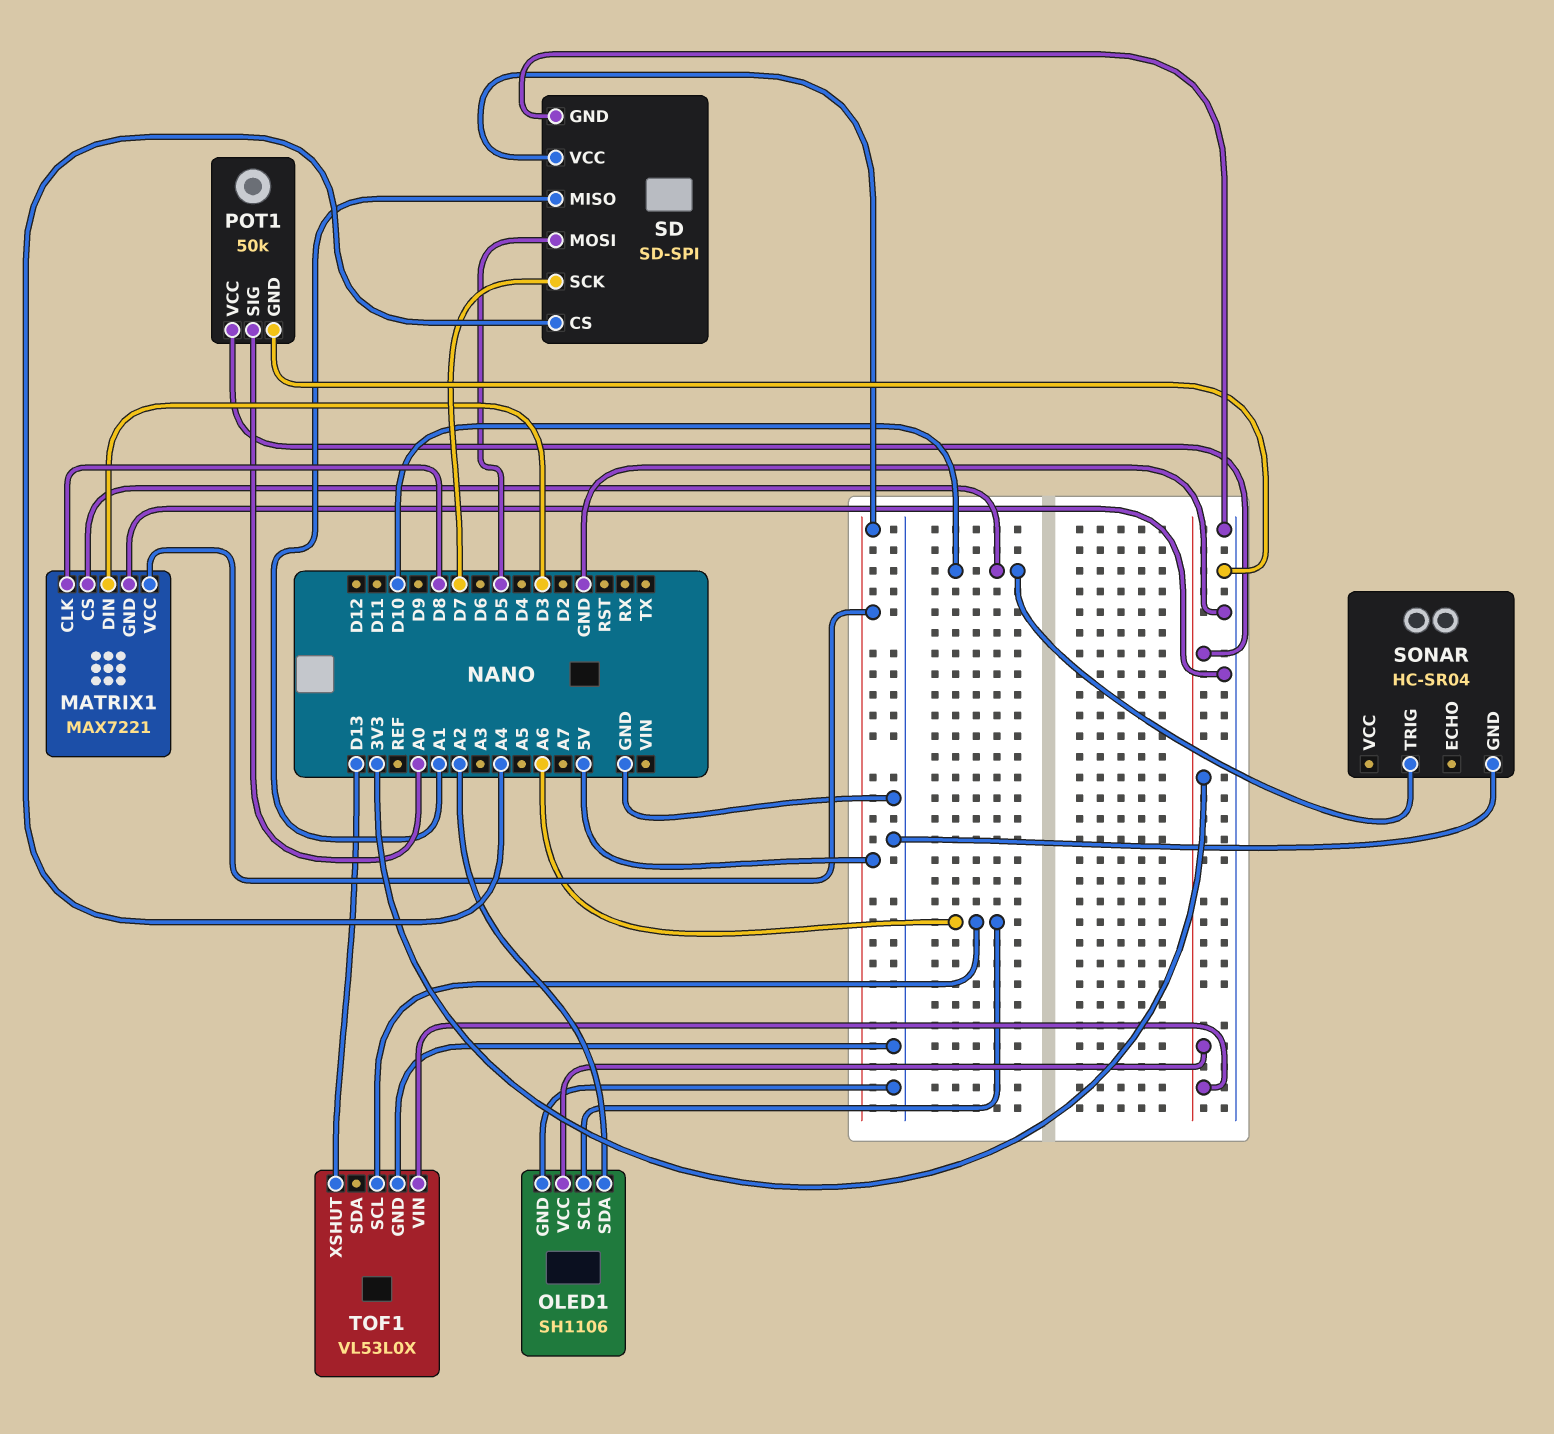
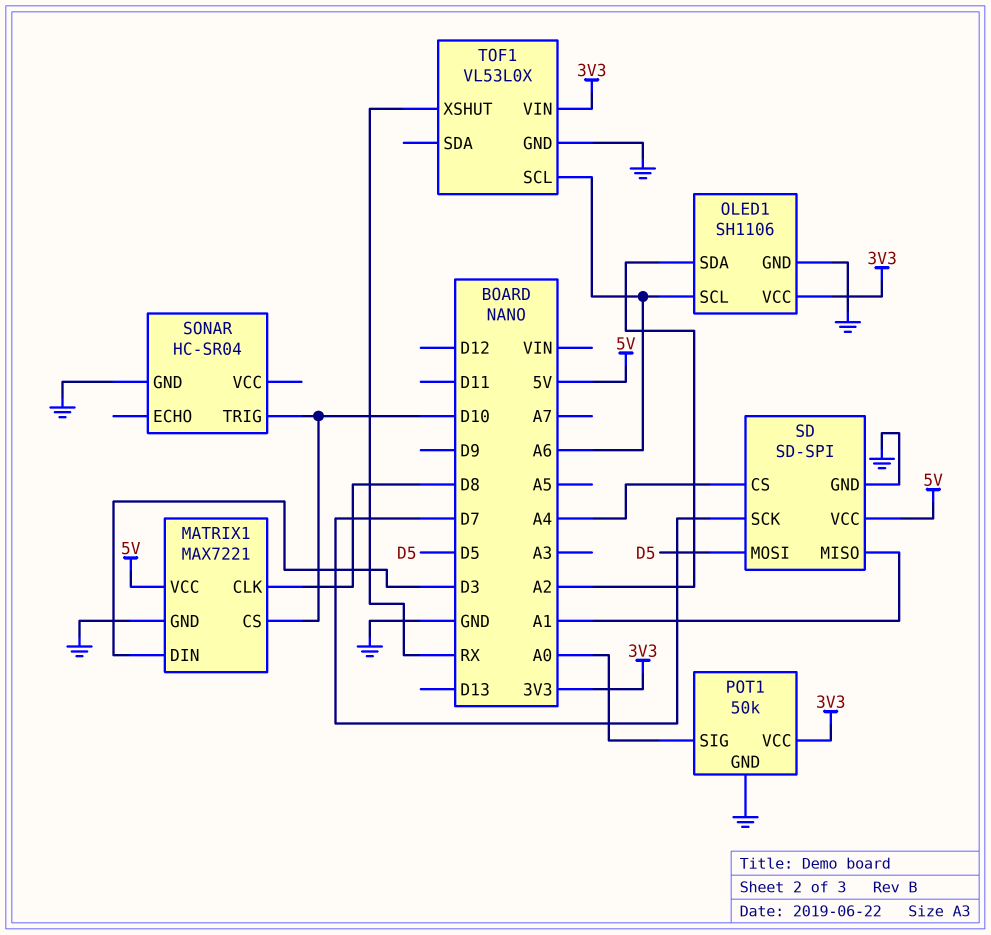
TOF1 pin XSHUT: D13 -> RX

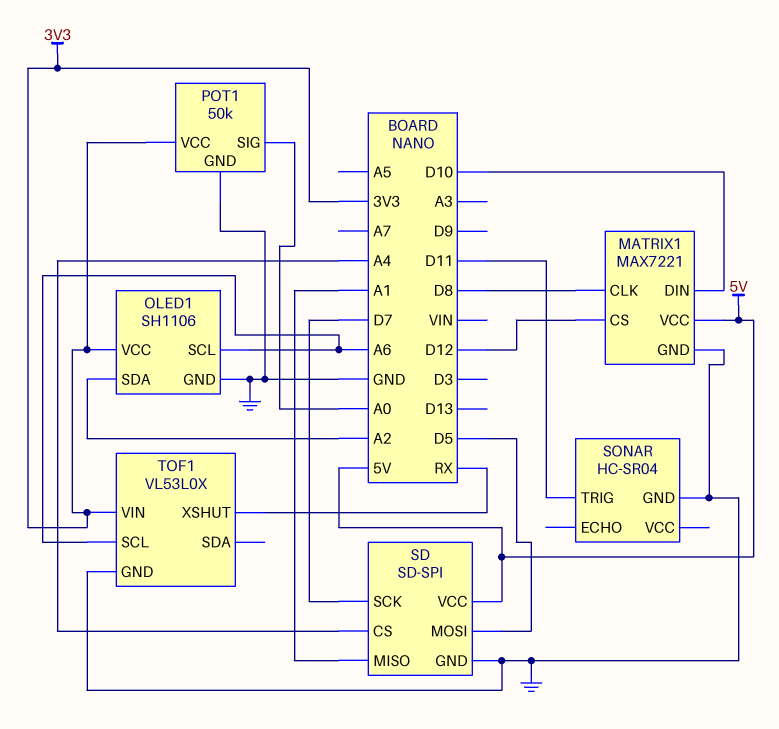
MATRIX1 pin CS: D10 -> D12
MATRIX1 pin DIN: D3 -> D10
SONAR pin TRIG: D10 -> D11

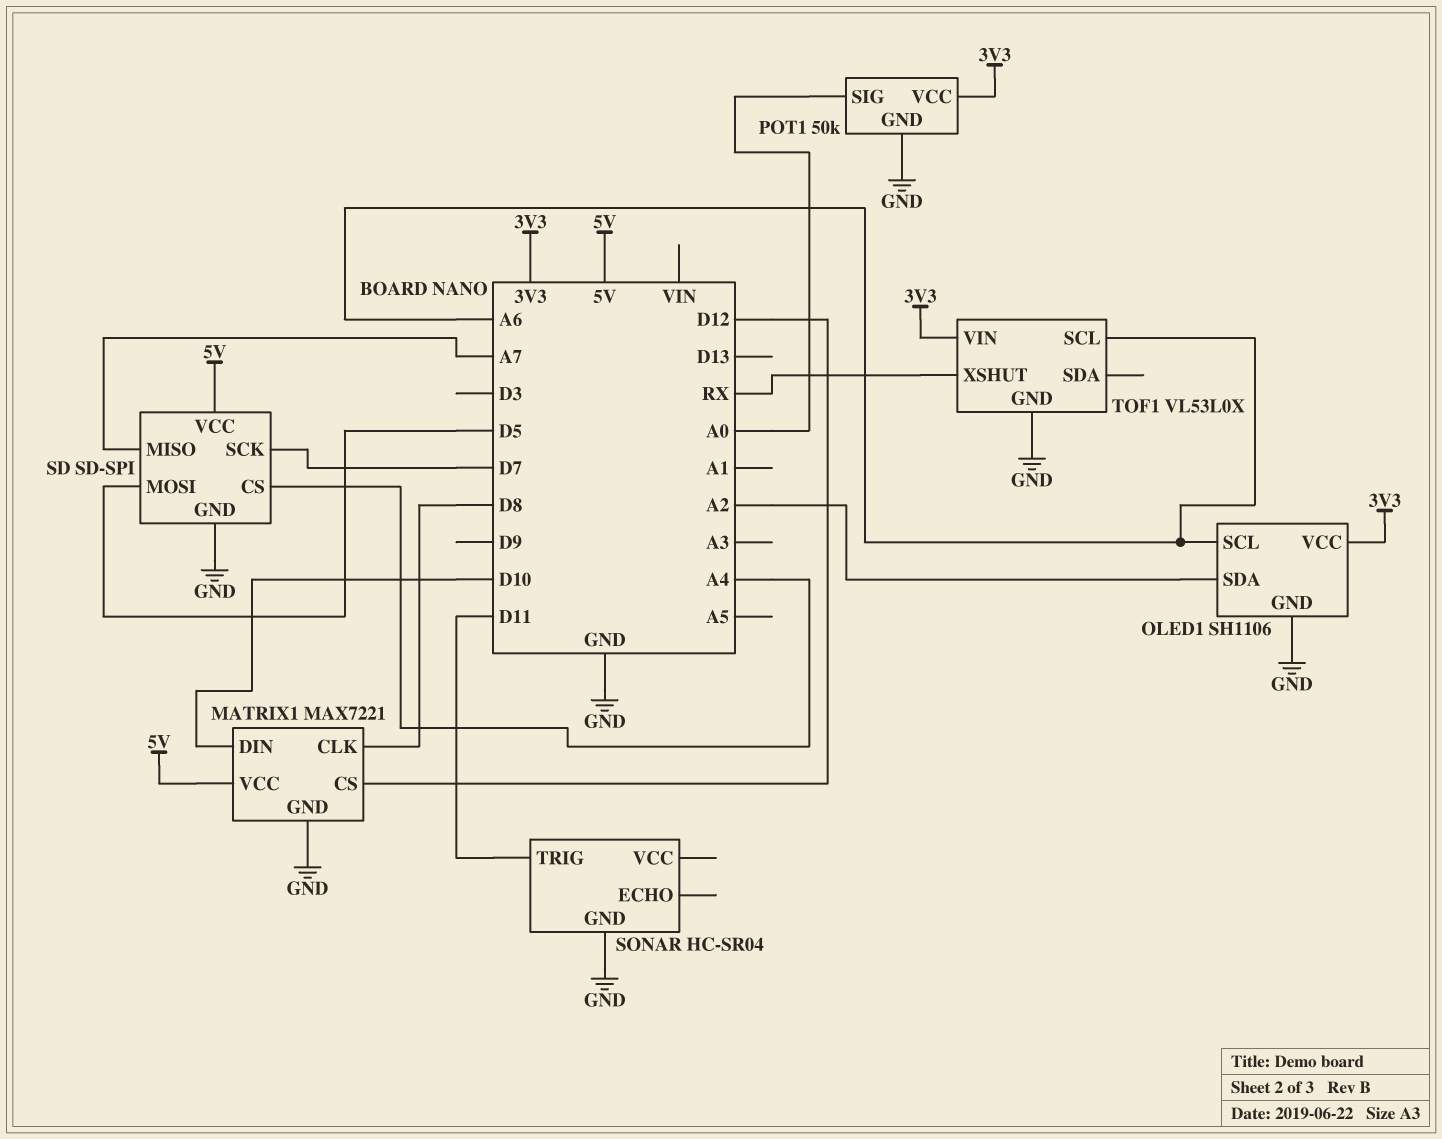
SD pin MISO: A1 -> A7

